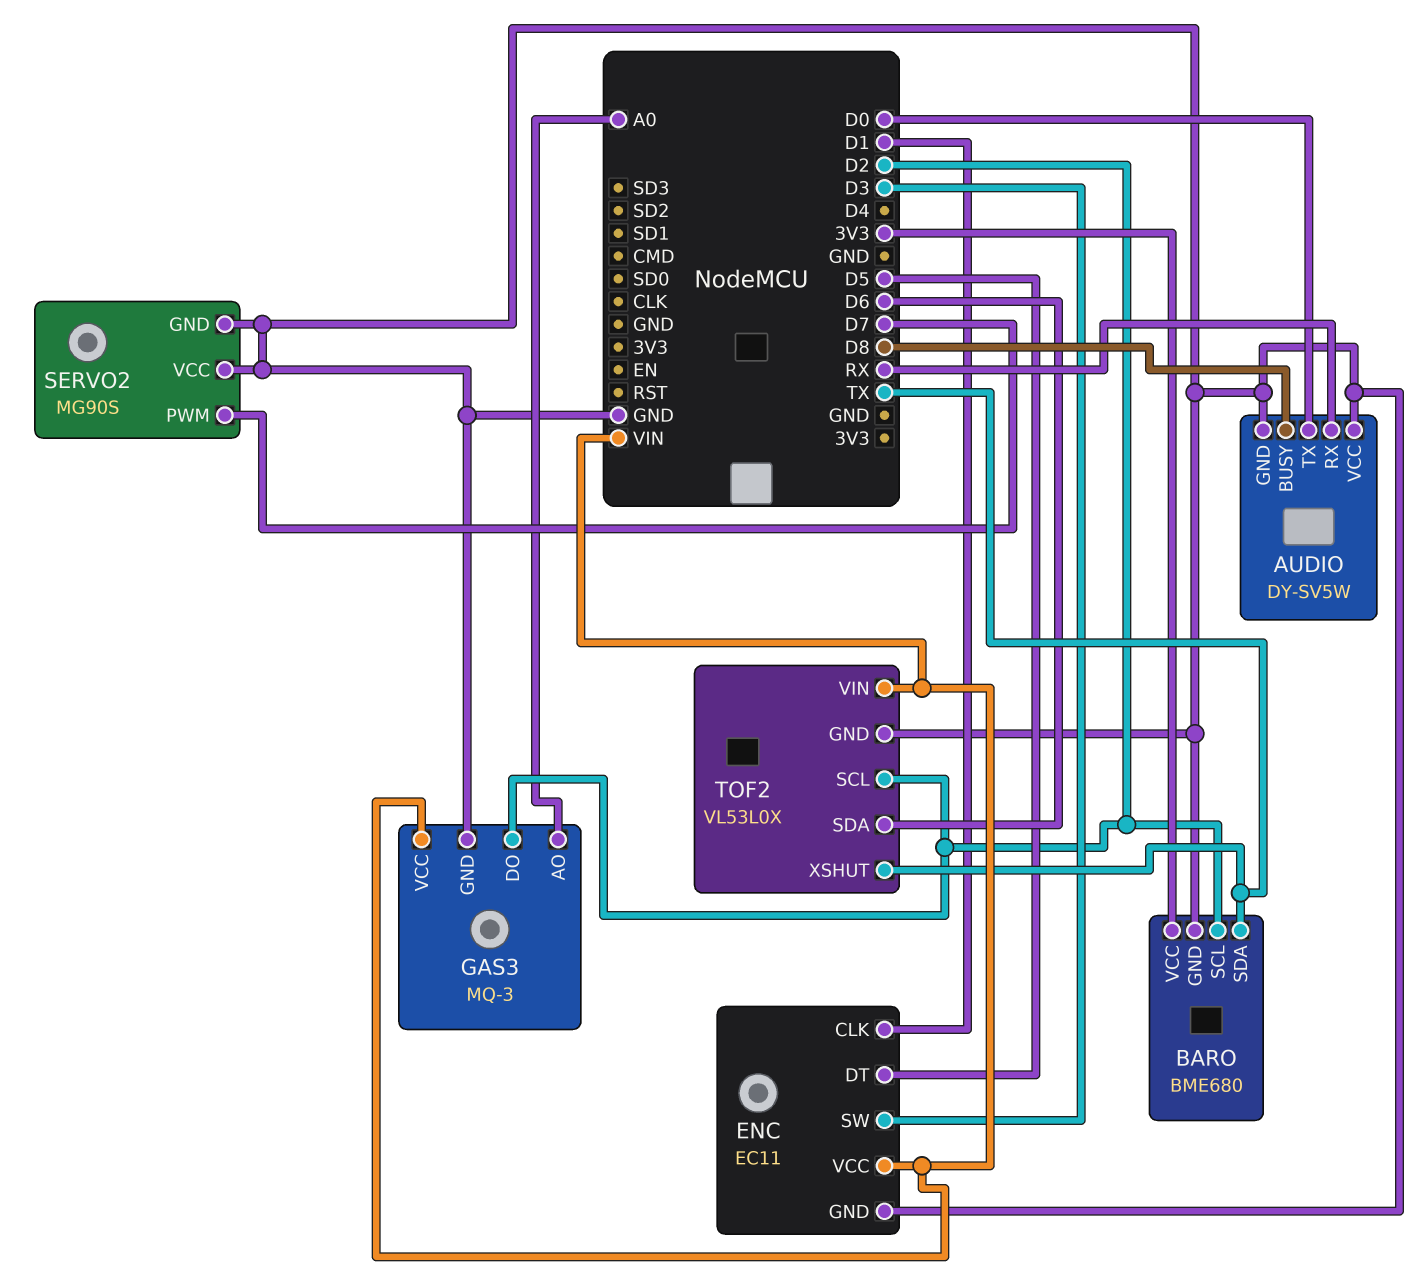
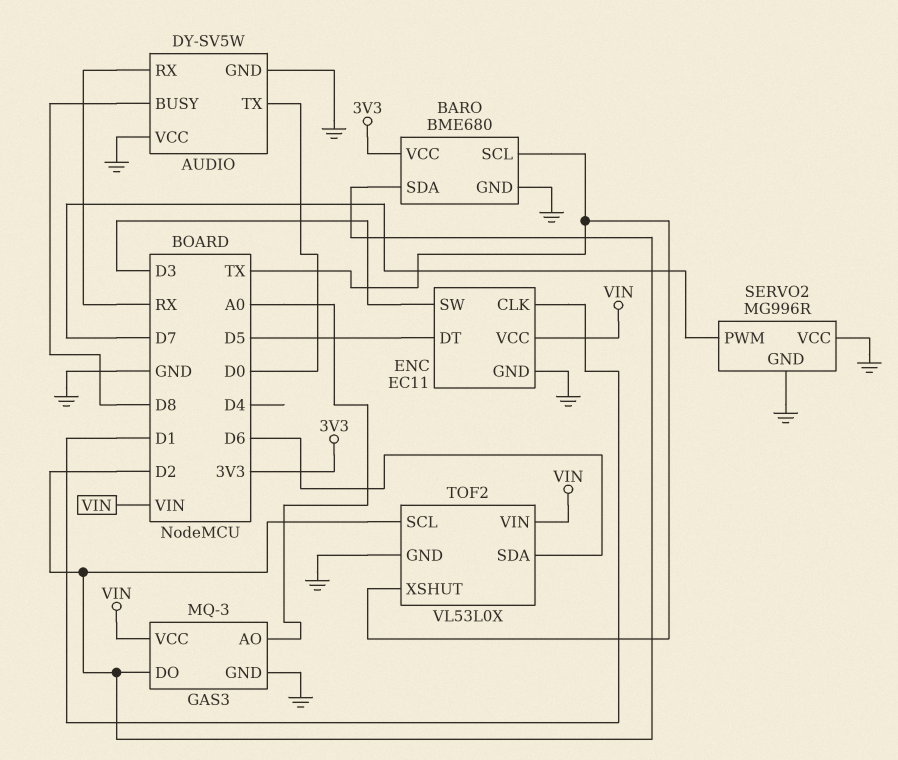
BARO pin SCL: D2 -> TX
BARO pin SDA: TX -> D2
SERVO2: MG90S -> MG996R

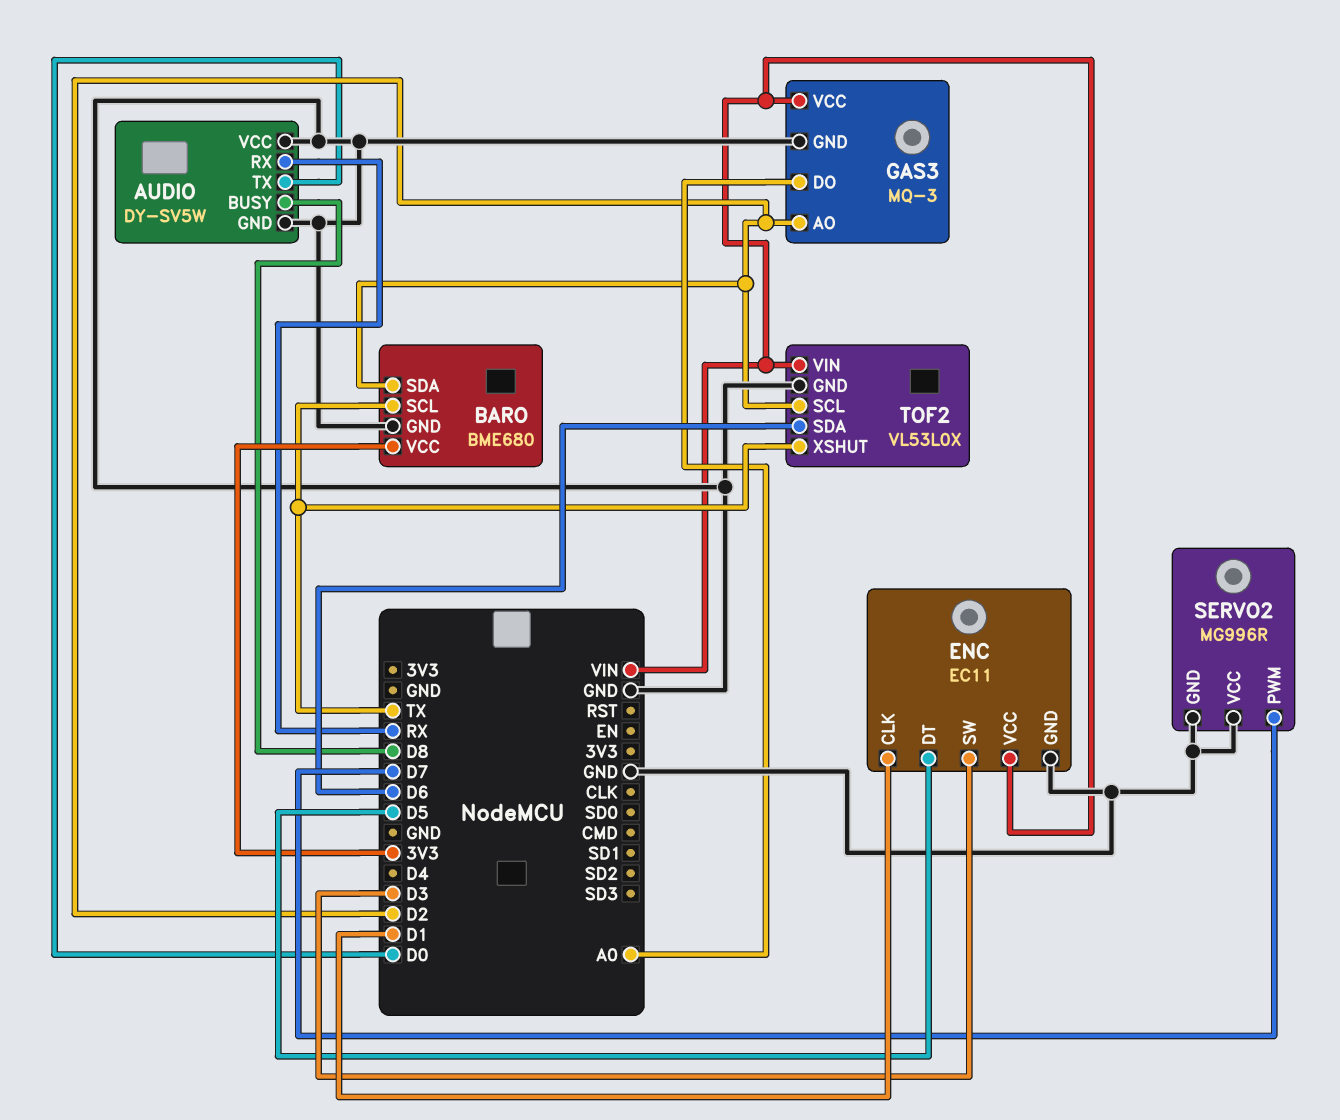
GAS3 pin AO: A0 -> D2
GAS3 pin DO: D2 -> A0

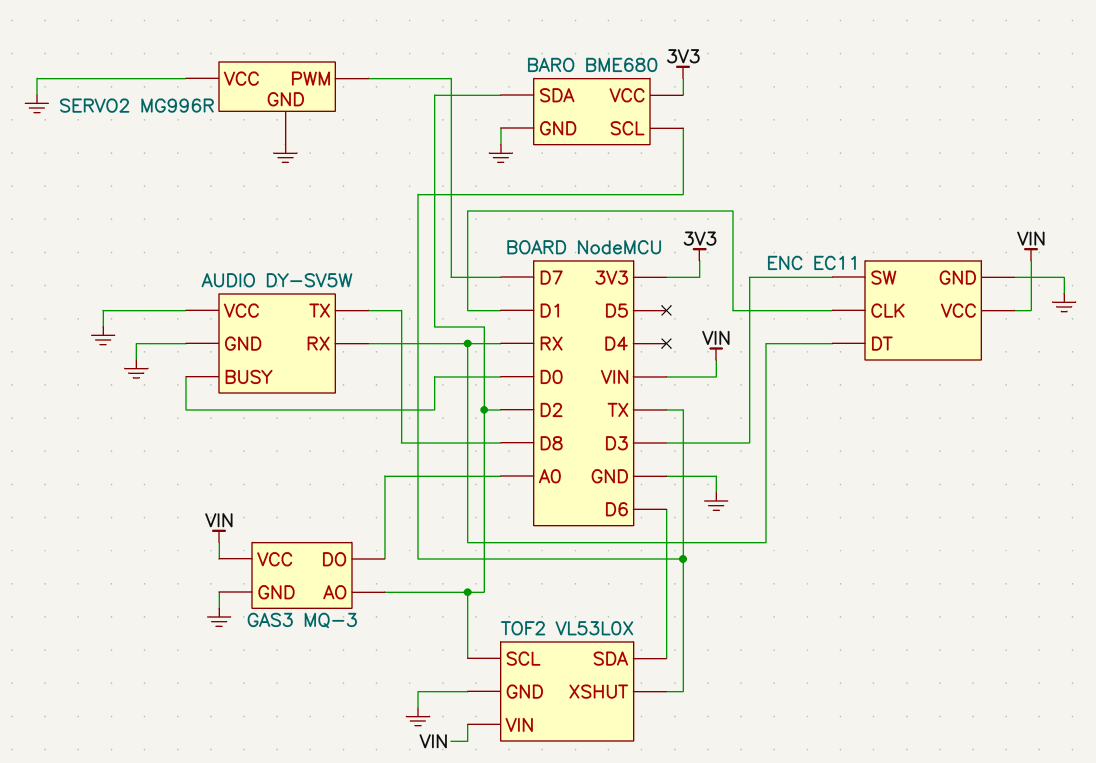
AUDIO pin BUSY: D8 -> D0
AUDIO pin TX: D0 -> D8
ENC pin DT: D5 -> RX

